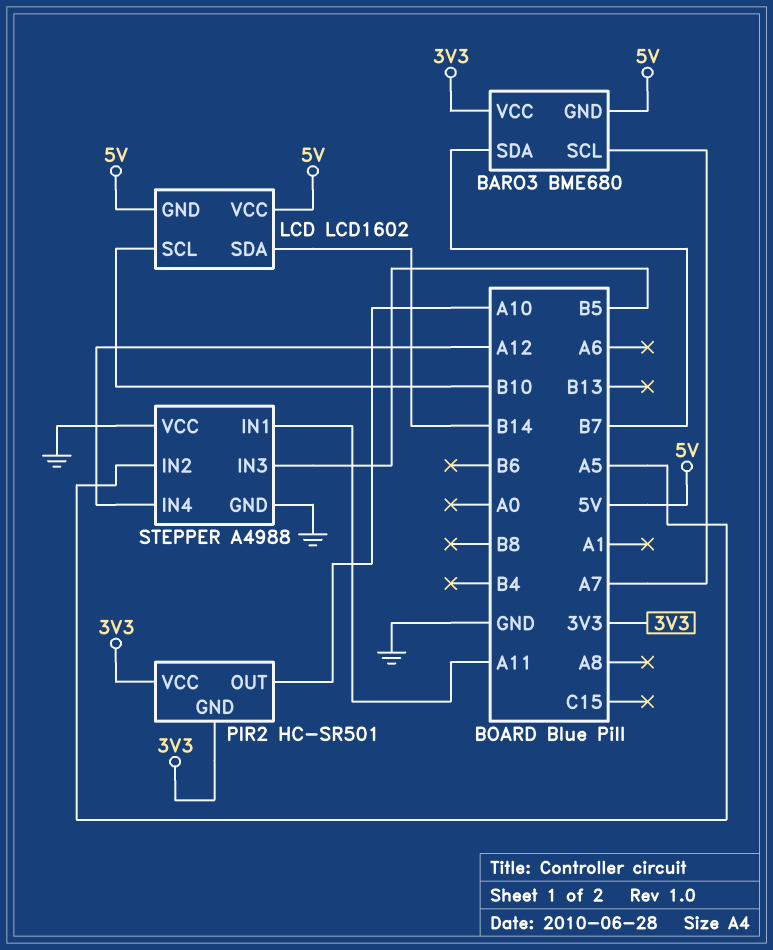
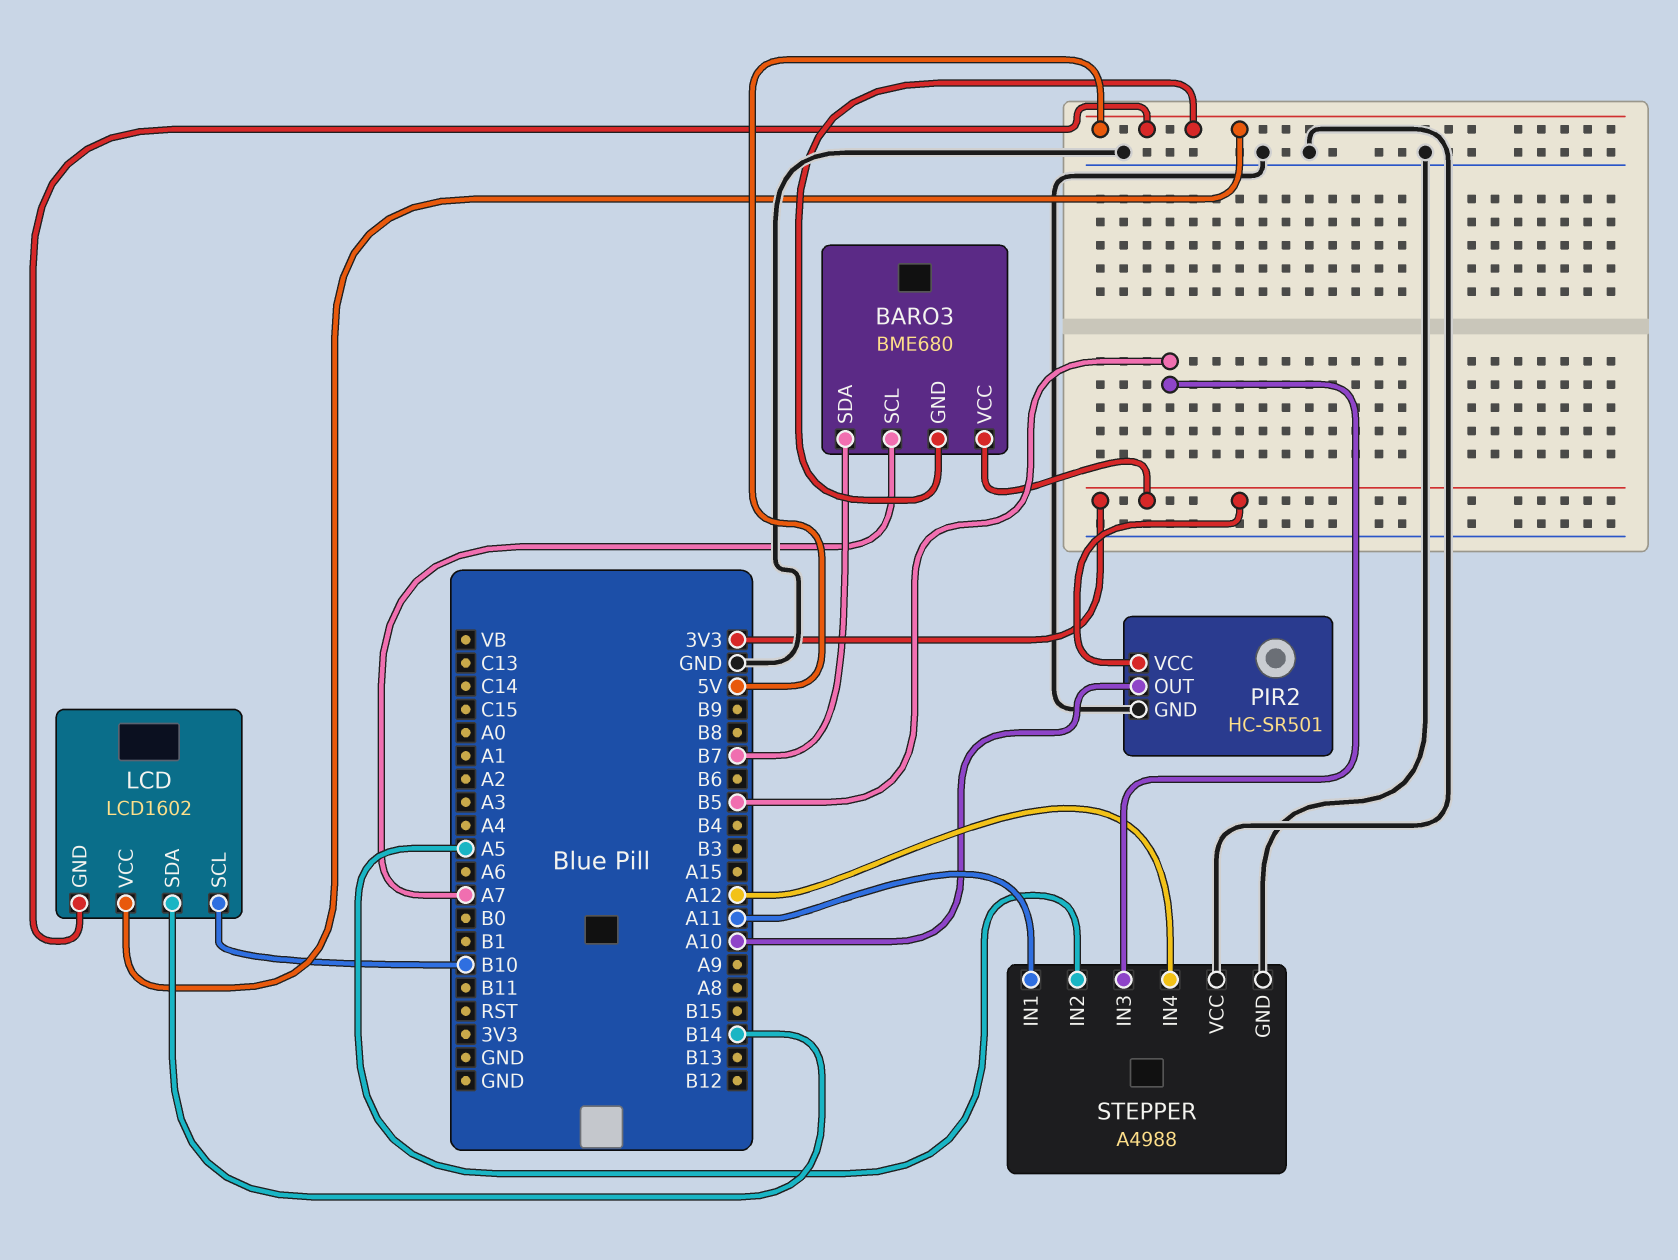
PIR2 pin GND: 3V3 -> GND

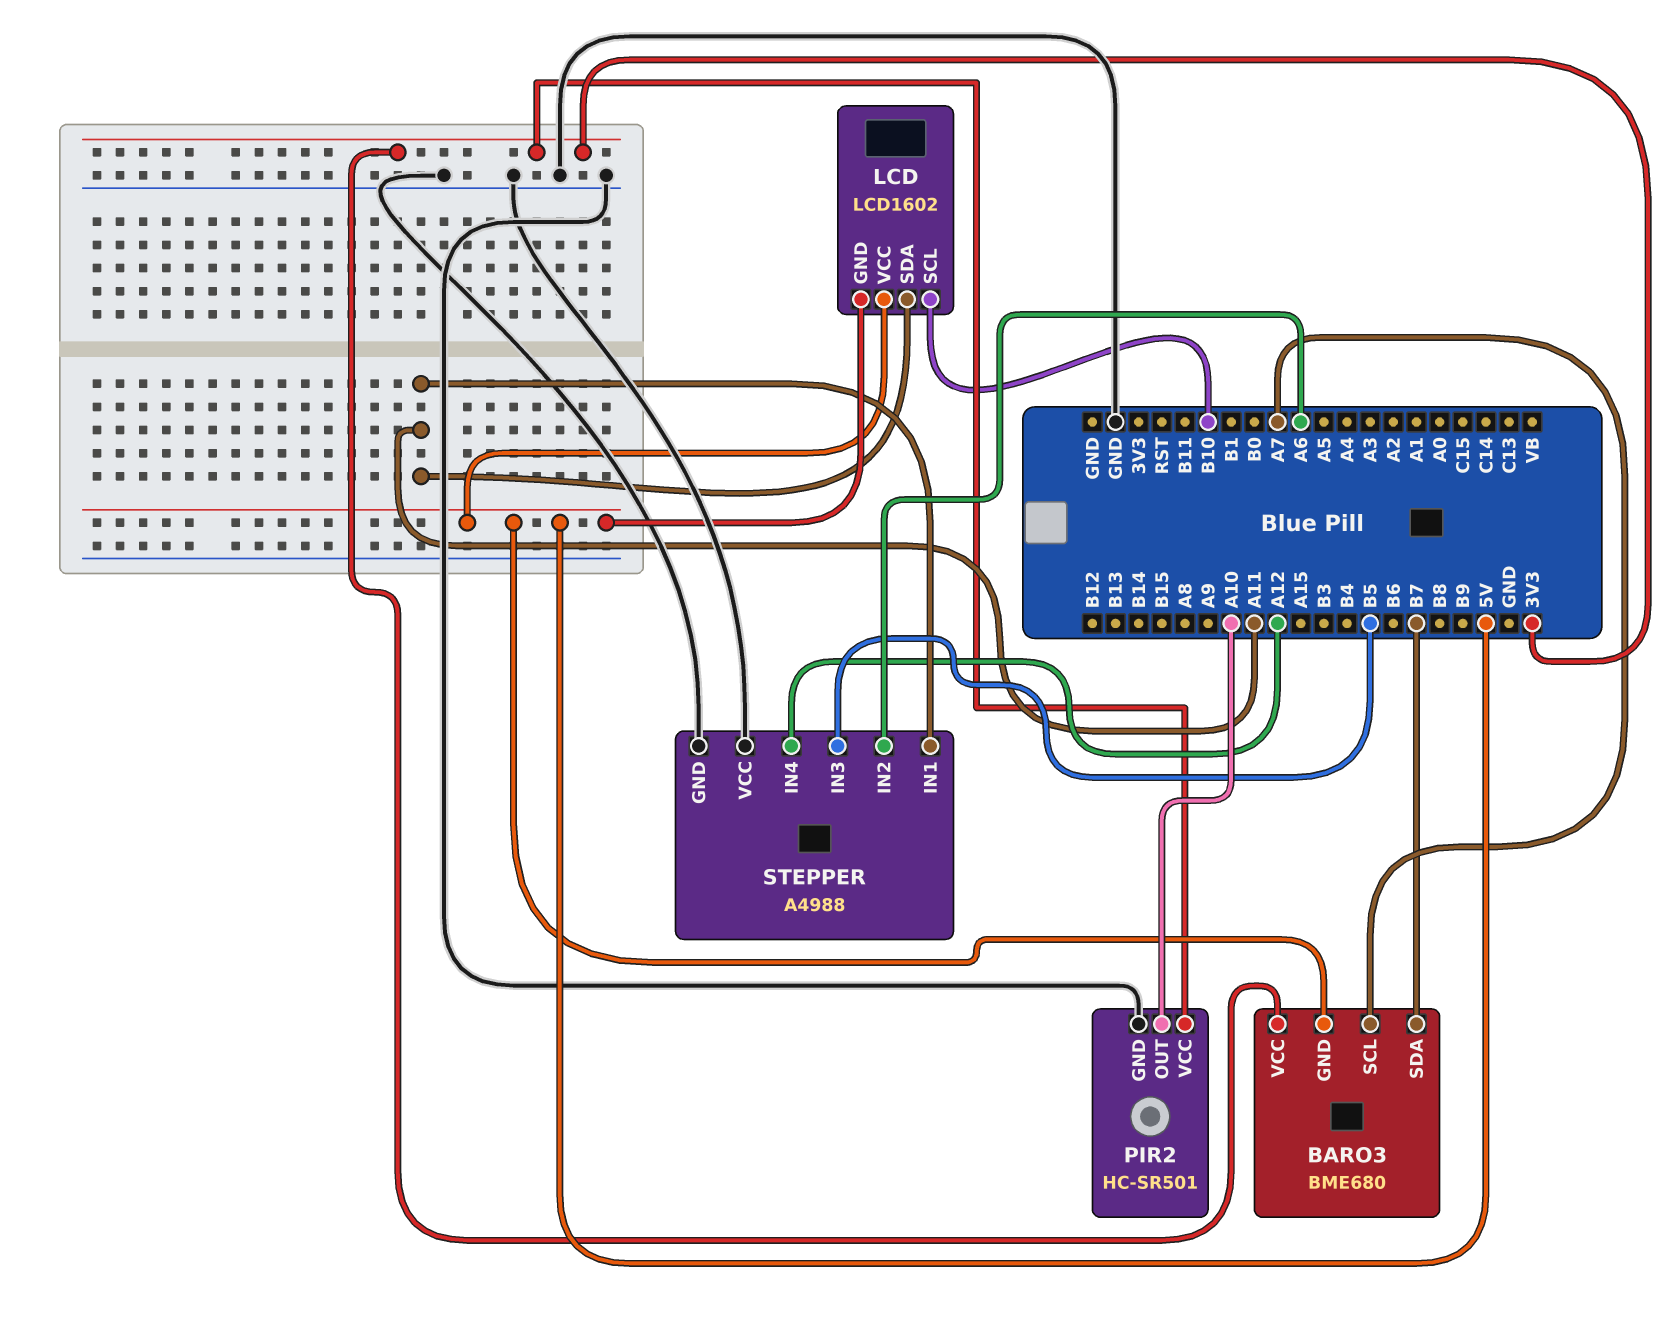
LCD pin SDA: B14 -> A11
STEPPER pin IN2: A5 -> A6

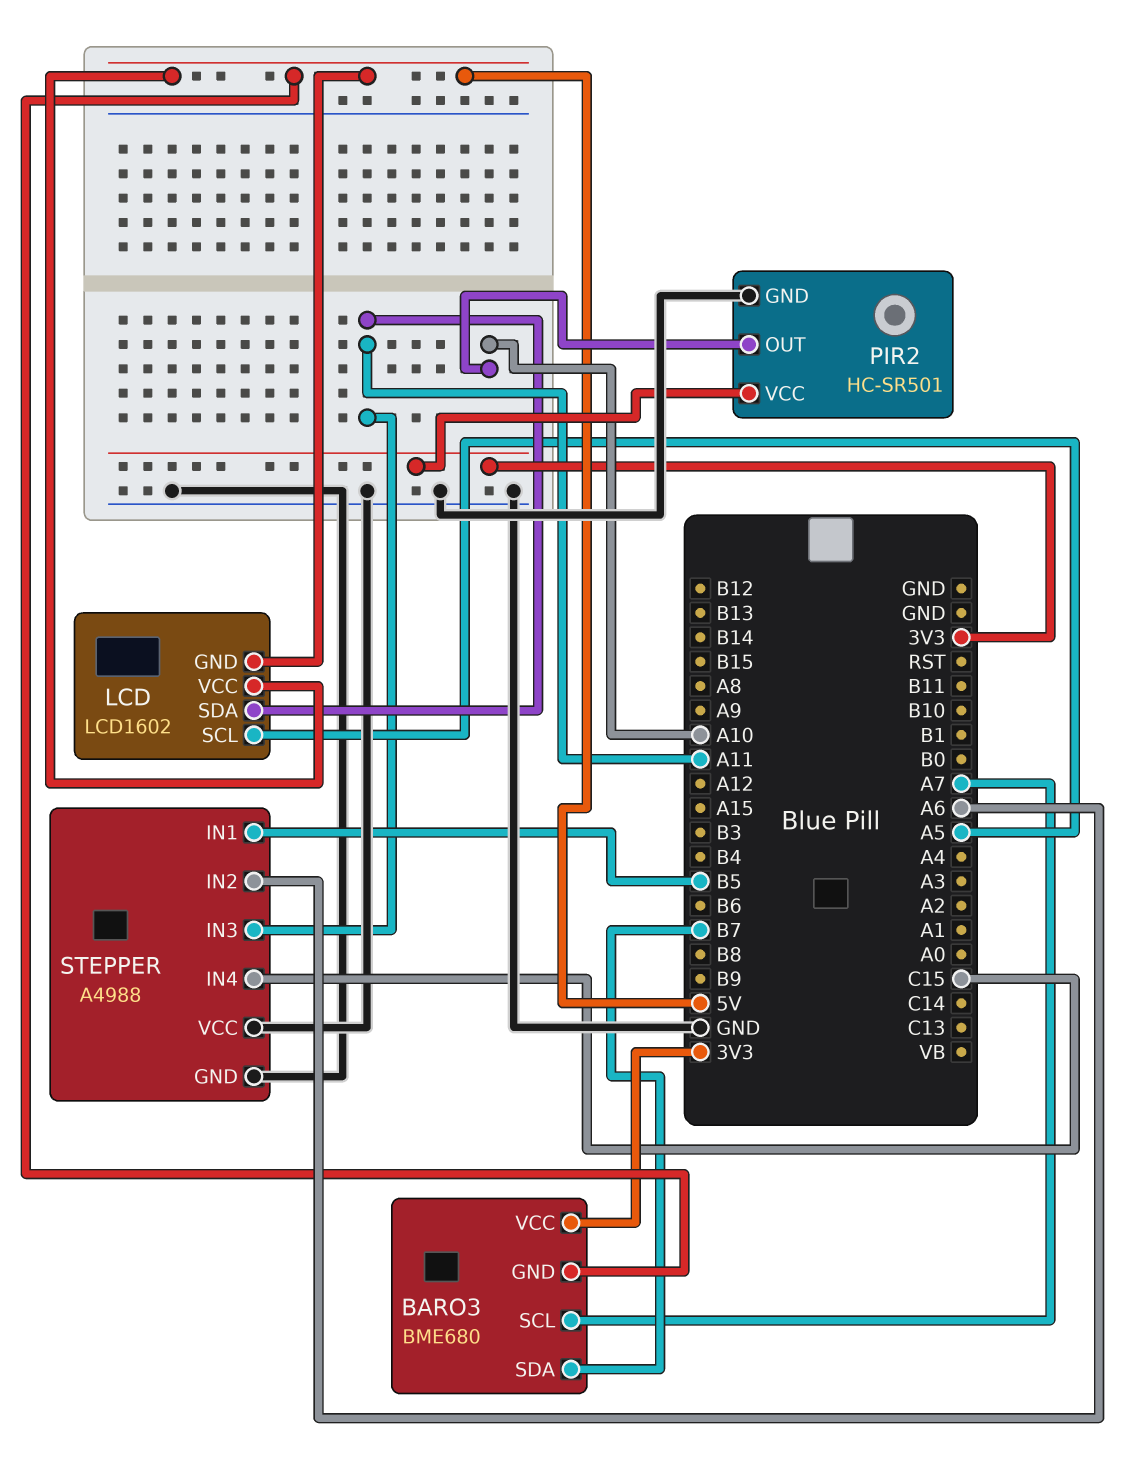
LCD pin SCL: B10 -> A5
STEPPER pin IN1: A11 -> B5
STEPPER pin IN3: B5 -> A11
STEPPER pin IN4: A12 -> C15

